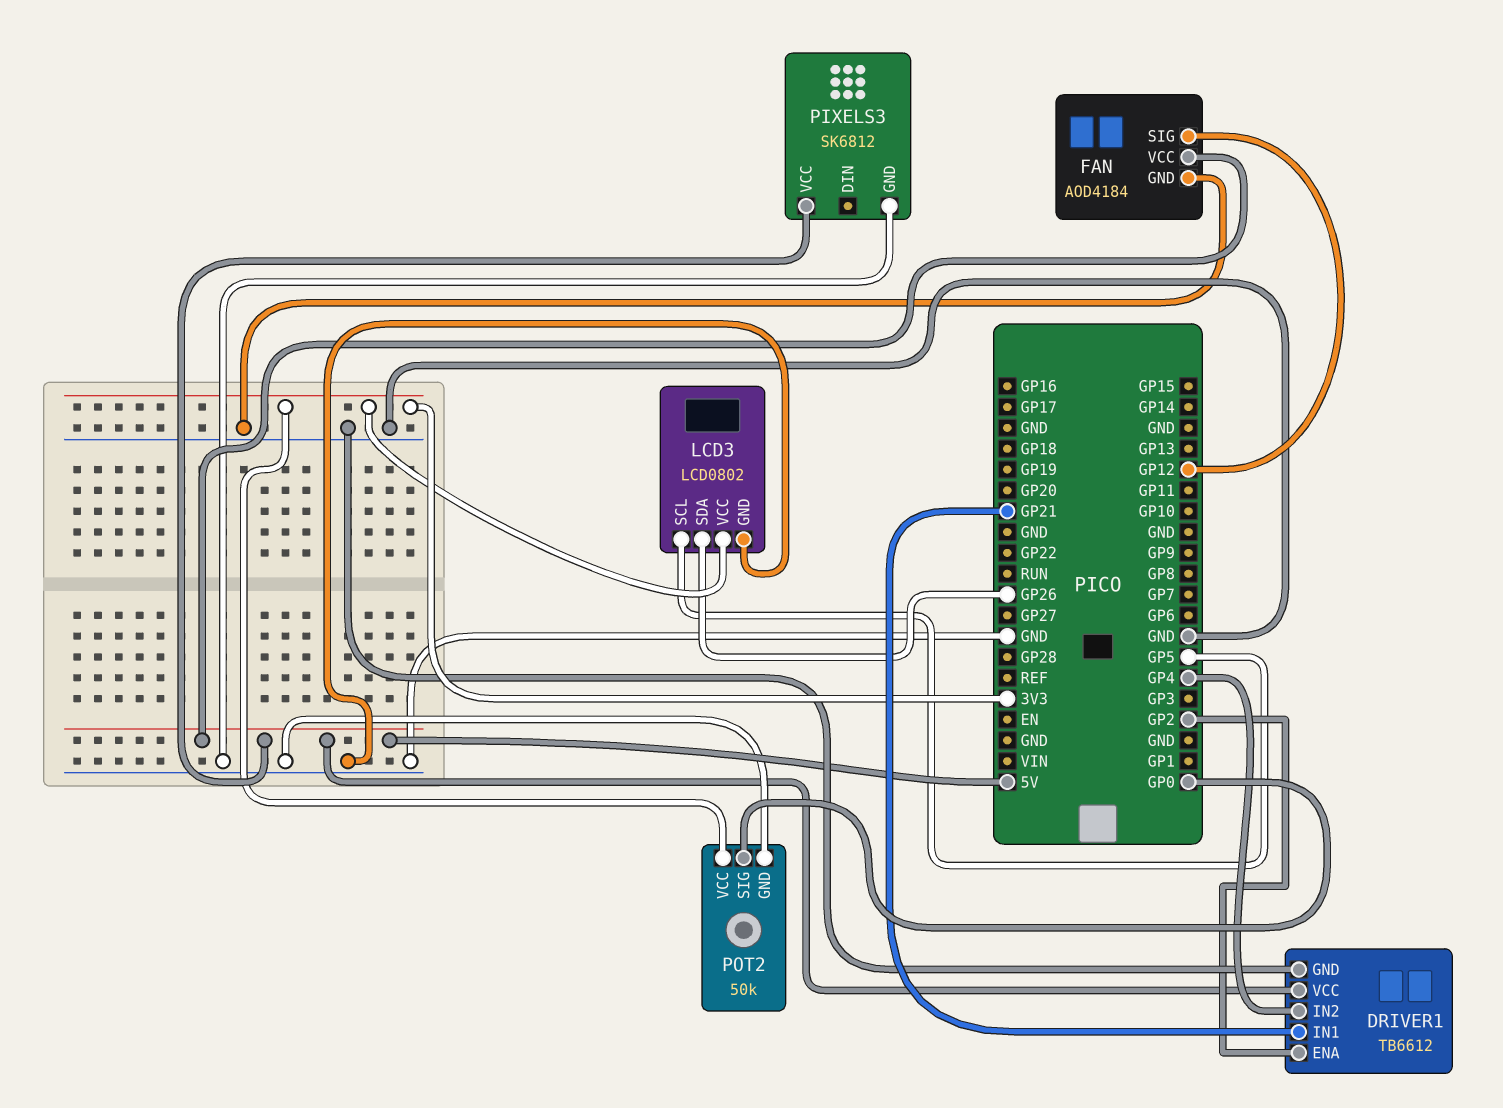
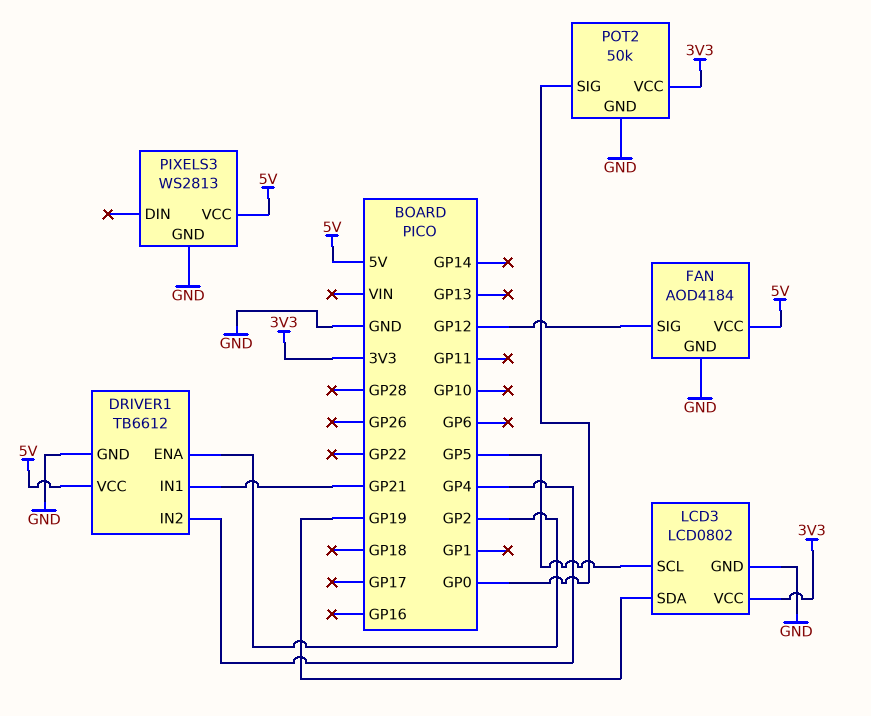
LCD3 pin SDA: GP26 -> GP19
PIXELS3: SK6812 -> WS2813

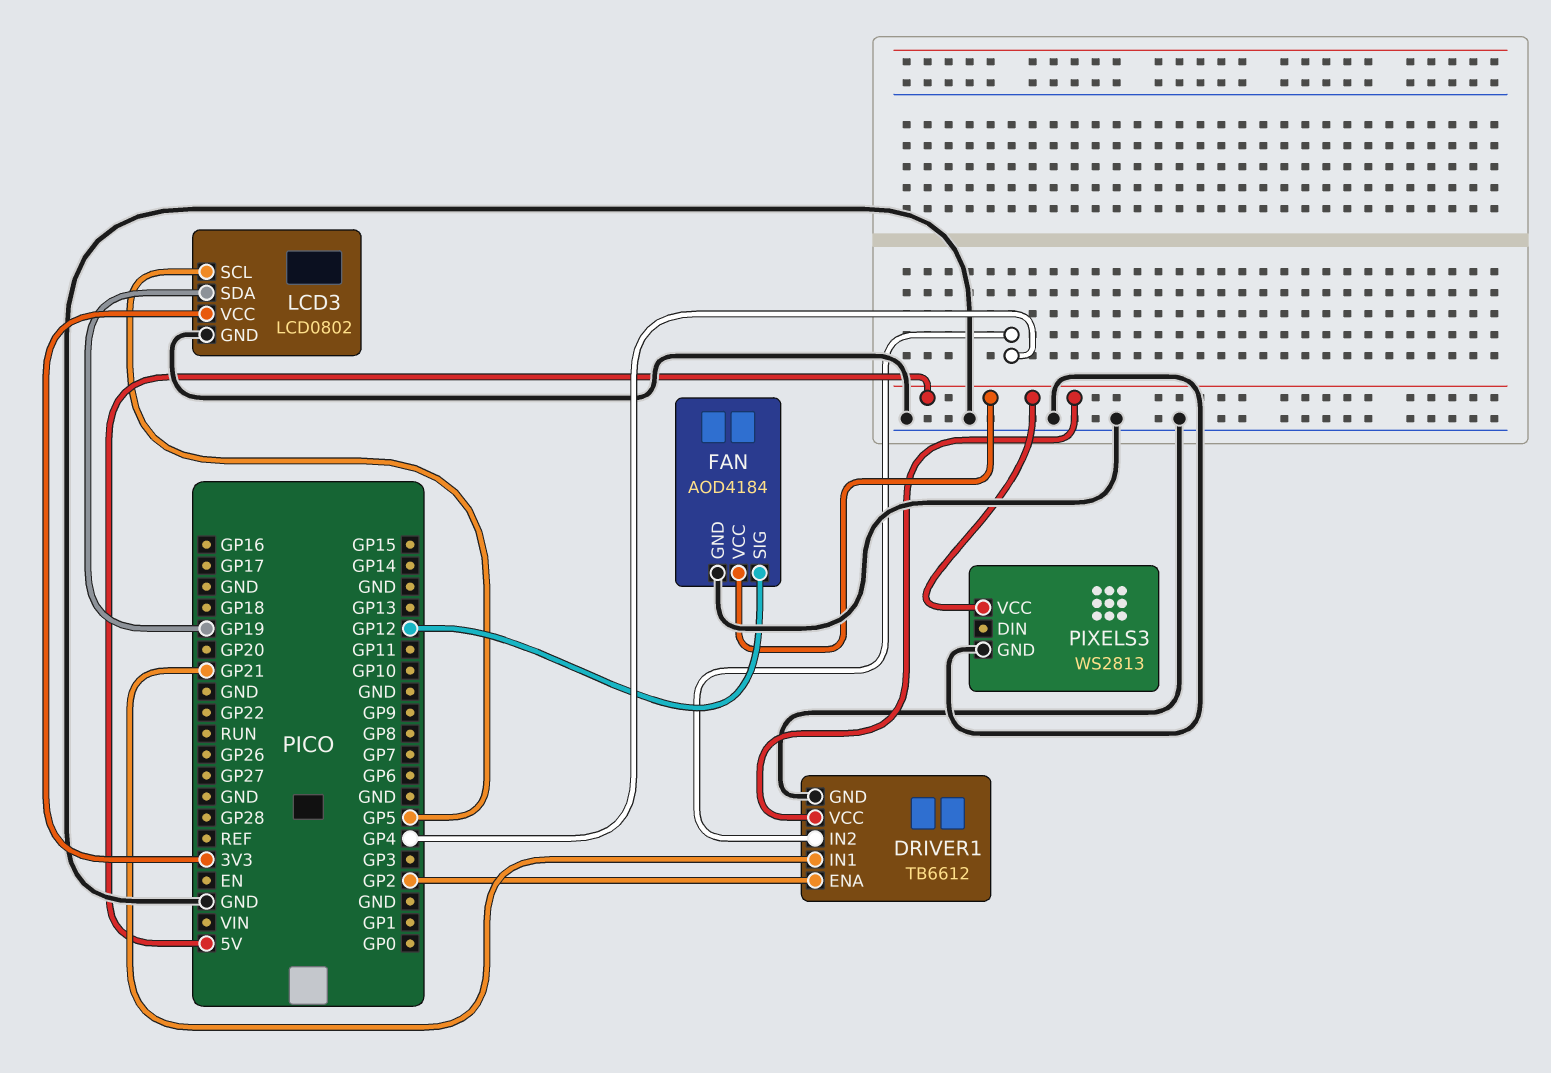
POT2: 50k -> none
POT2 pin GND: GND -> none
POT2 pin SIG: GP0 -> none
POT2 pin VCC: 3V3 -> none

